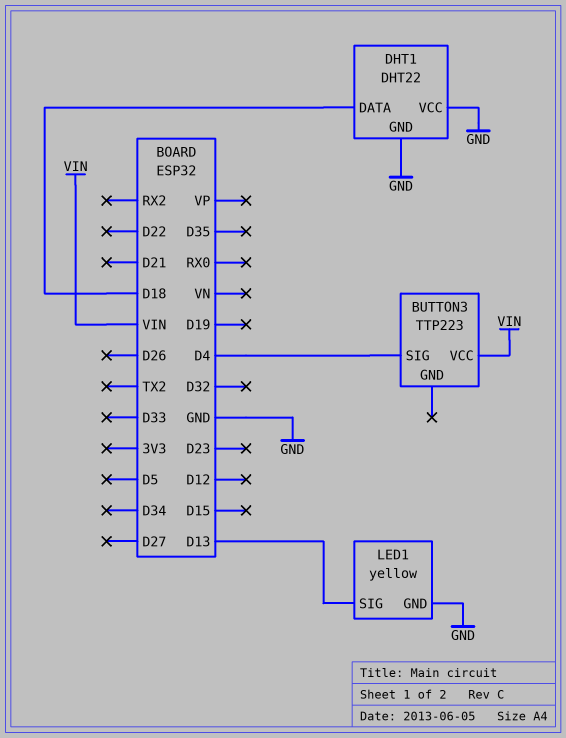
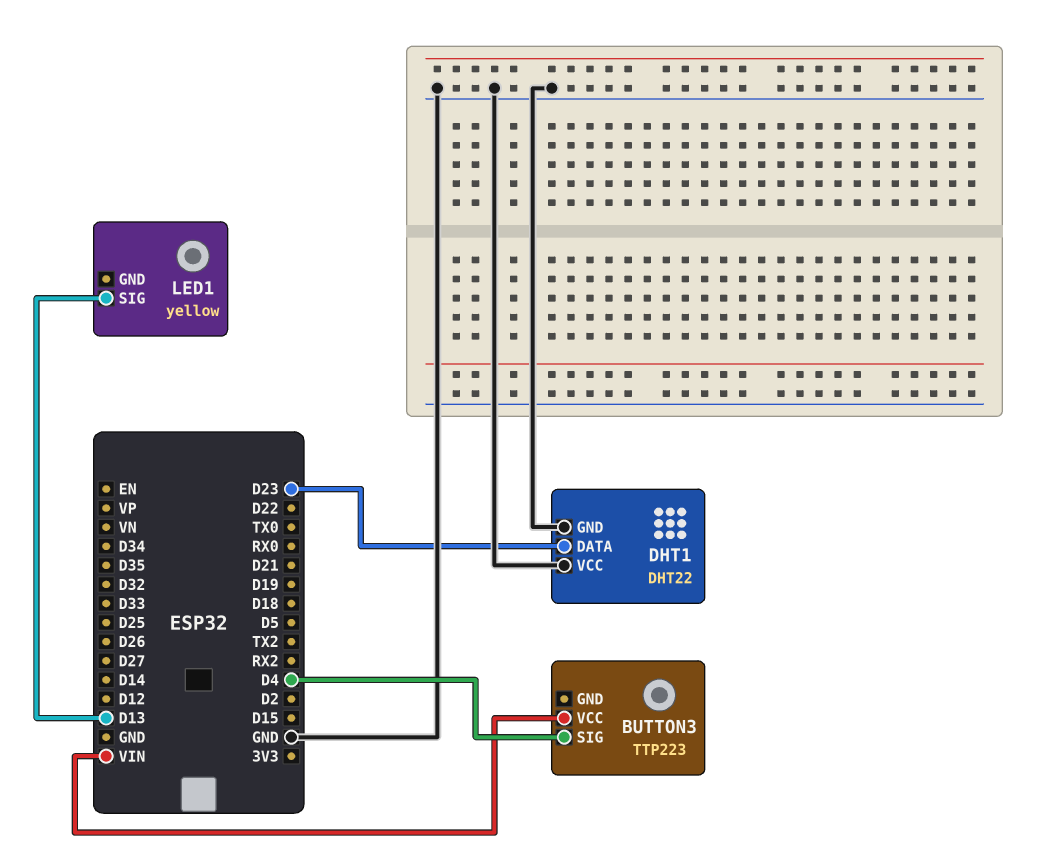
DHT1 pin DATA: D18 -> D23
LED1 pin GND: GND -> none

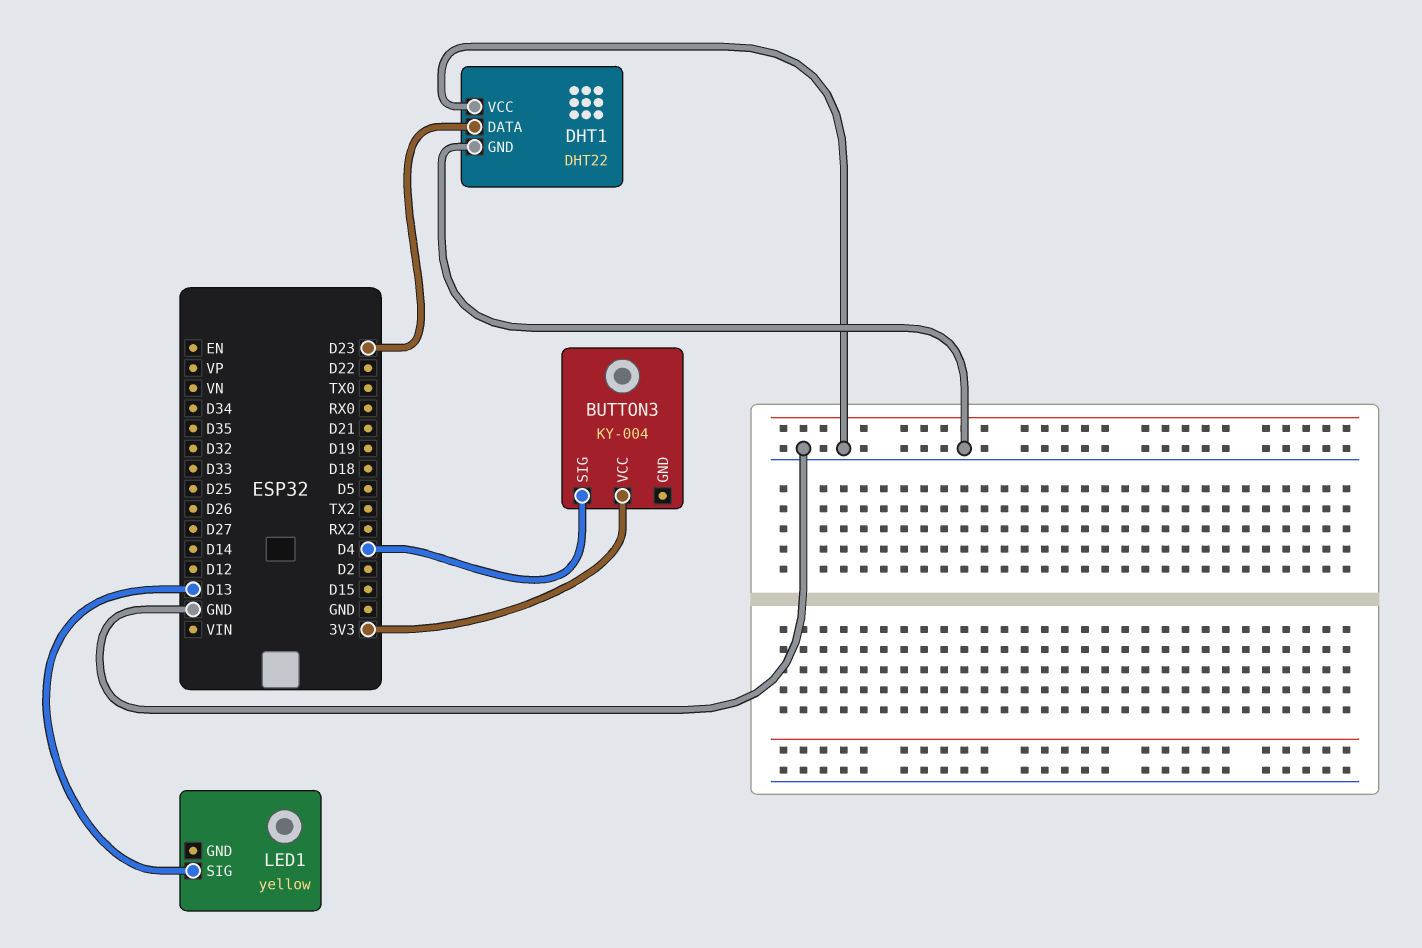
BUTTON3: TTP223 -> KY-004
BUTTON3 pin VCC: VIN -> 3V3

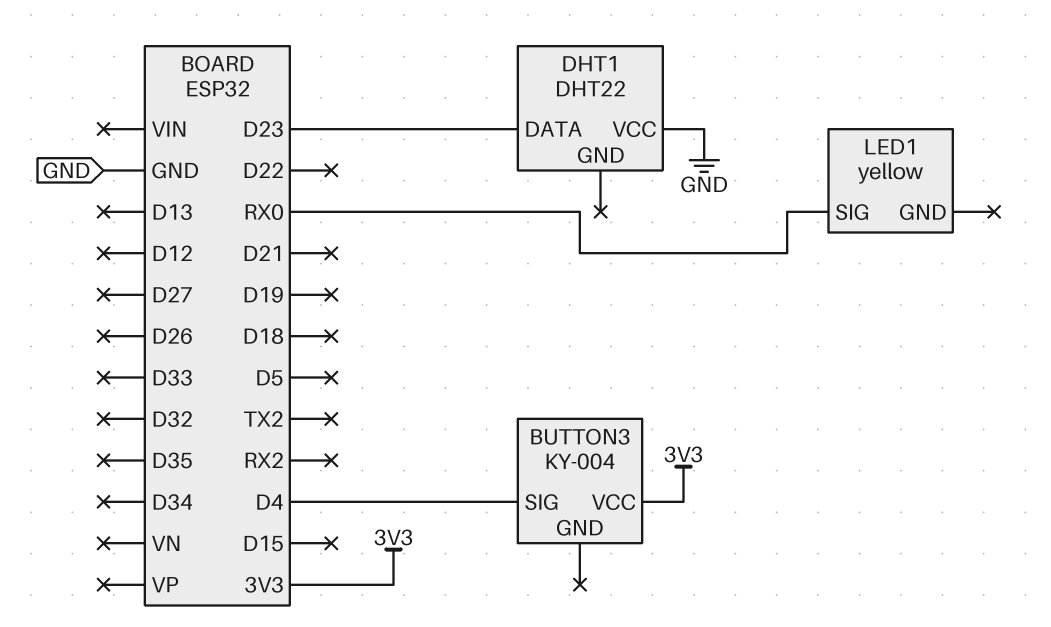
DHT1 pin GND: GND -> none
LED1 pin SIG: D13 -> RX0

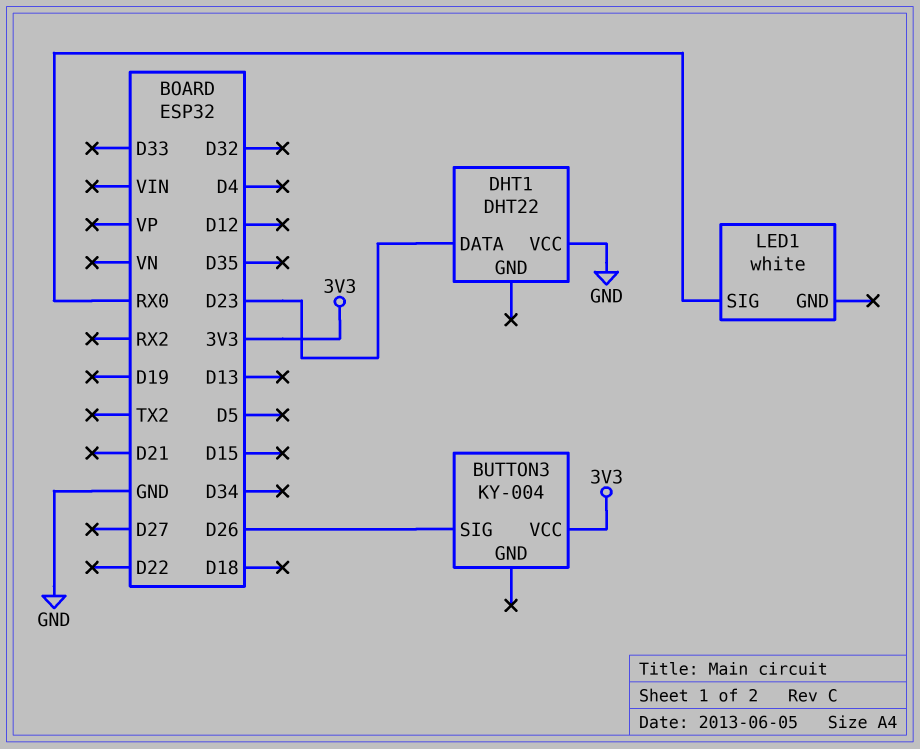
BUTTON3 pin SIG: D4 -> D26
LED1: yellow -> white

